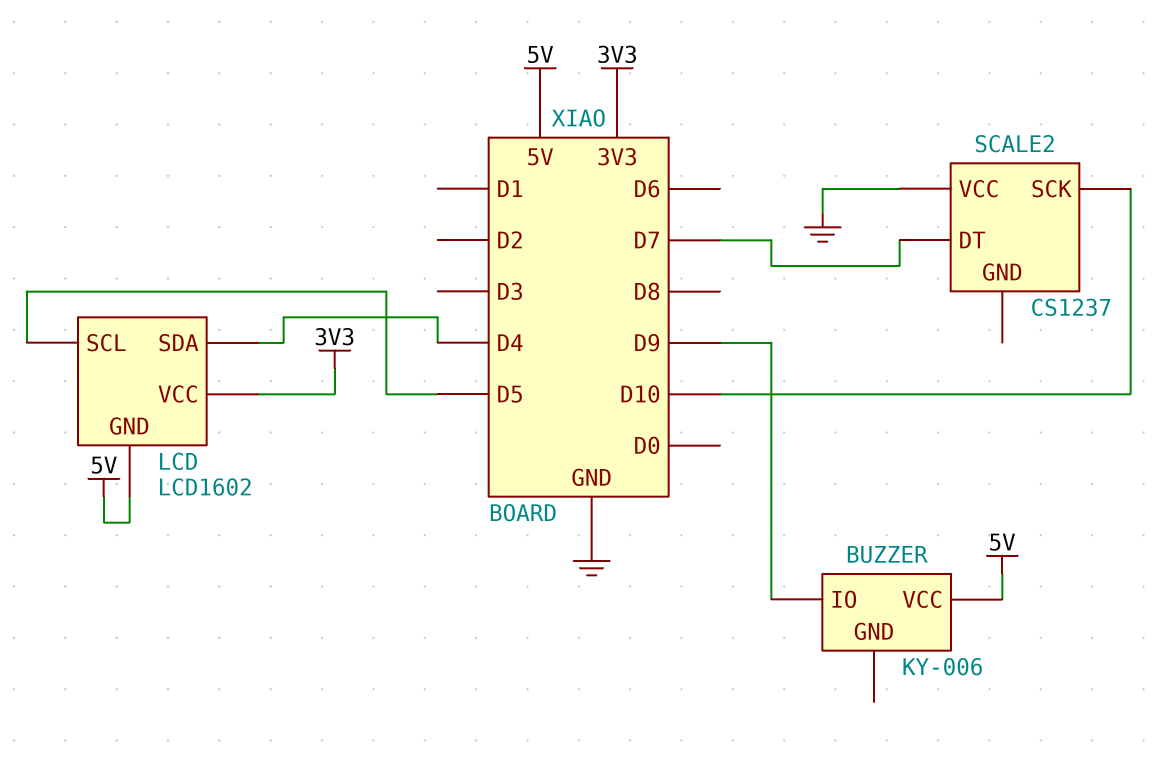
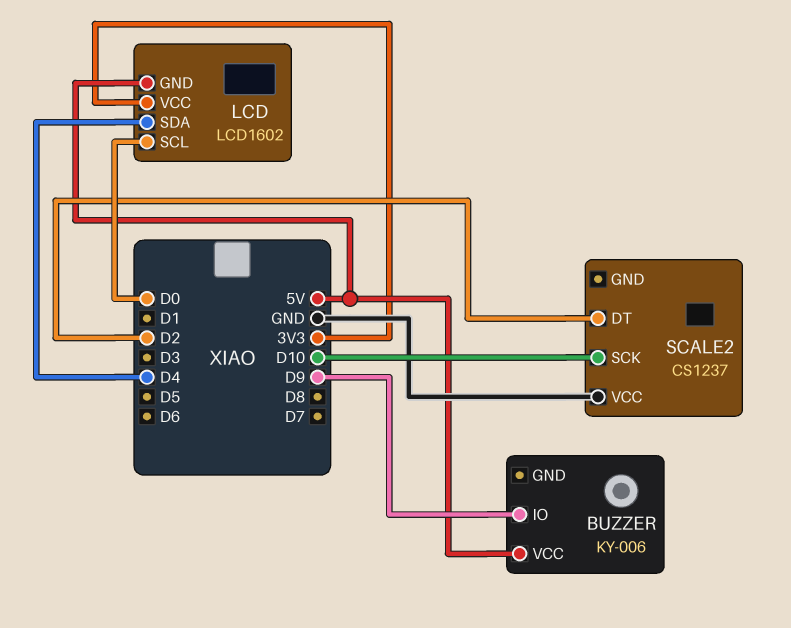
LCD pin SCL: D5 -> D0
SCALE2 pin DT: D7 -> D2

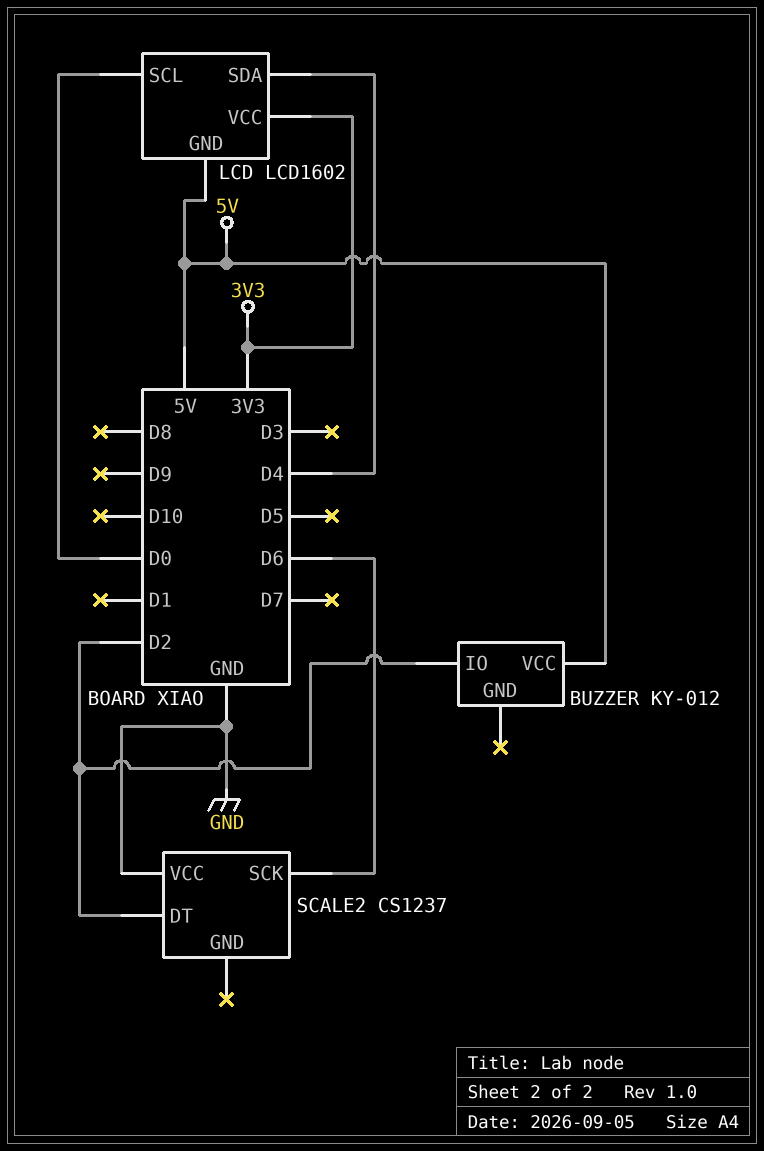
BUZZER: KY-006 -> KY-012
BUZZER pin IO: D9 -> D2
SCALE2 pin SCK: D10 -> D6

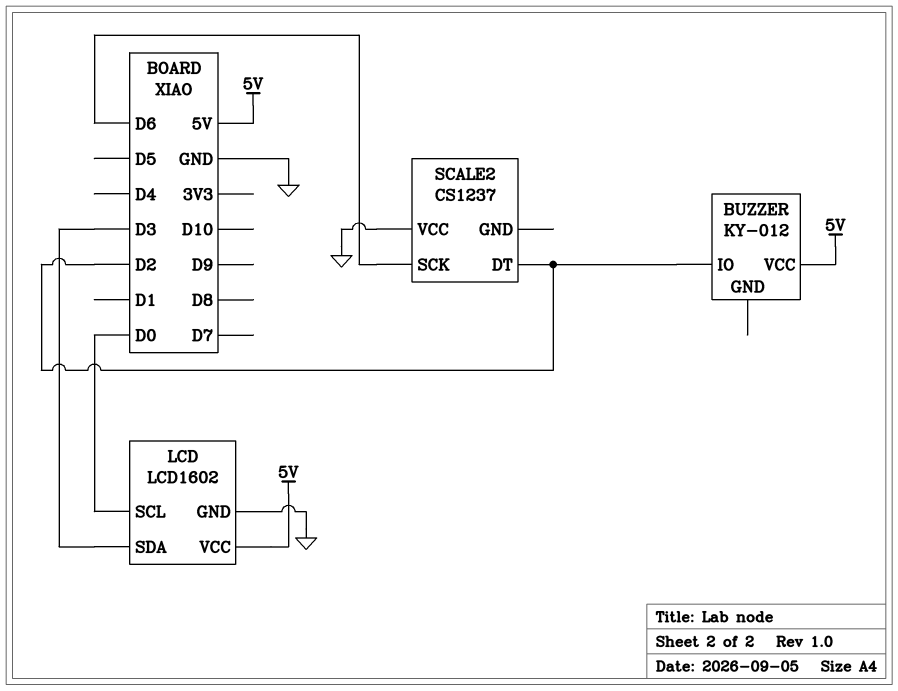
LCD pin GND: 5V -> GND
LCD pin SDA: D4 -> D3
LCD pin VCC: 3V3 -> 5V

